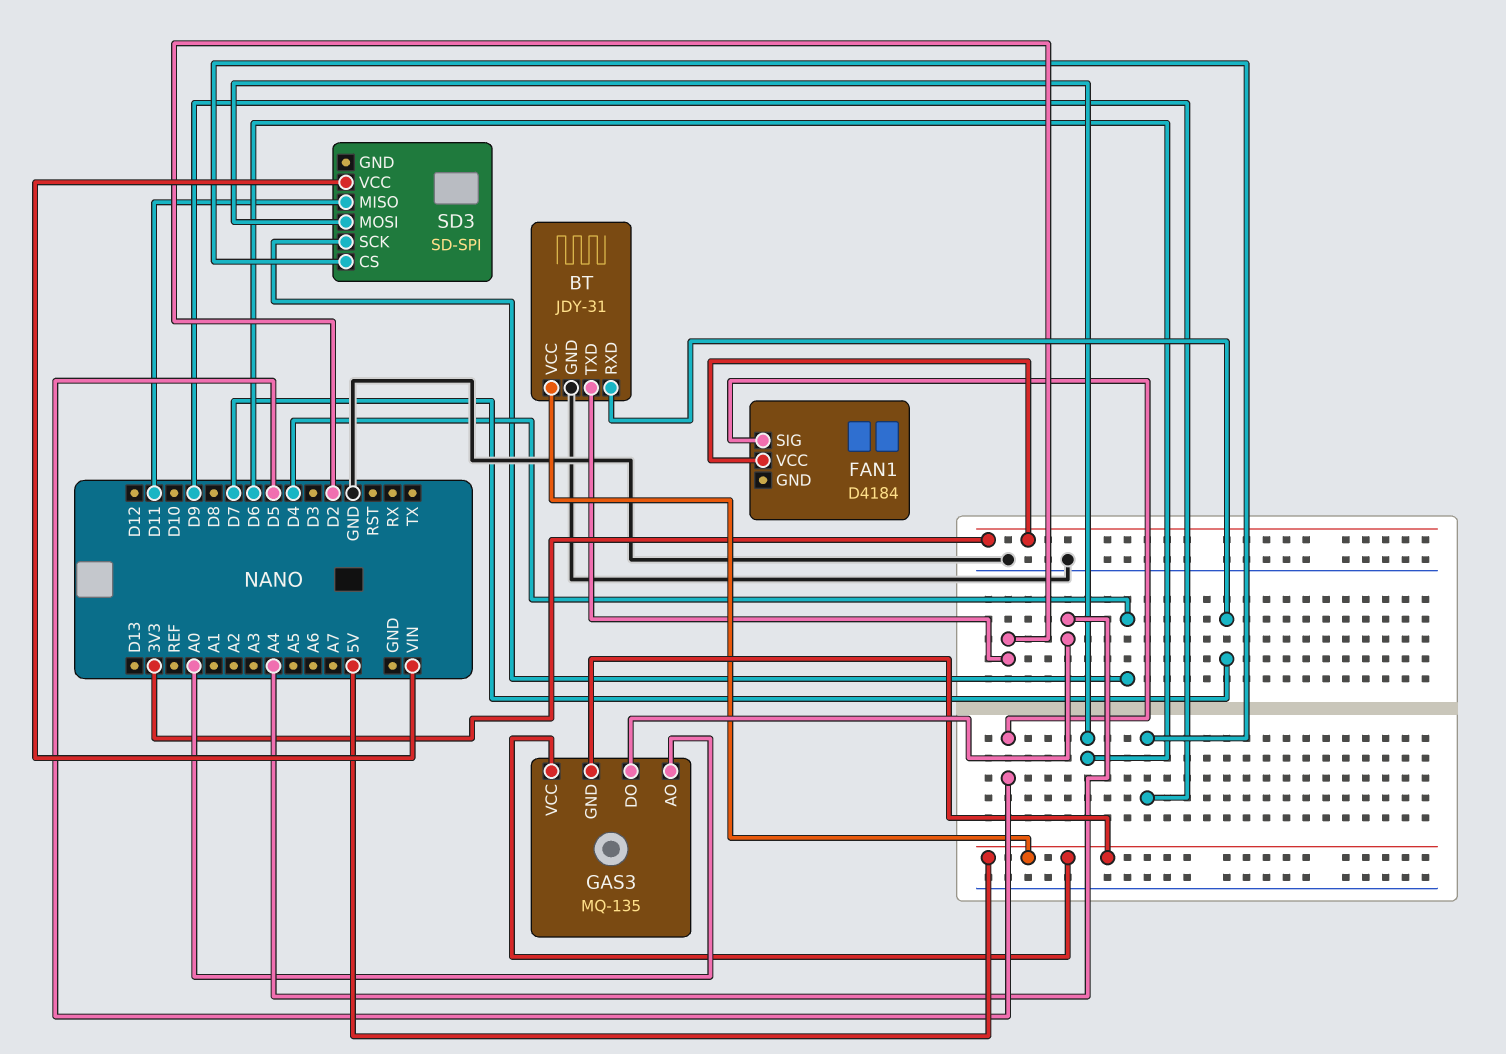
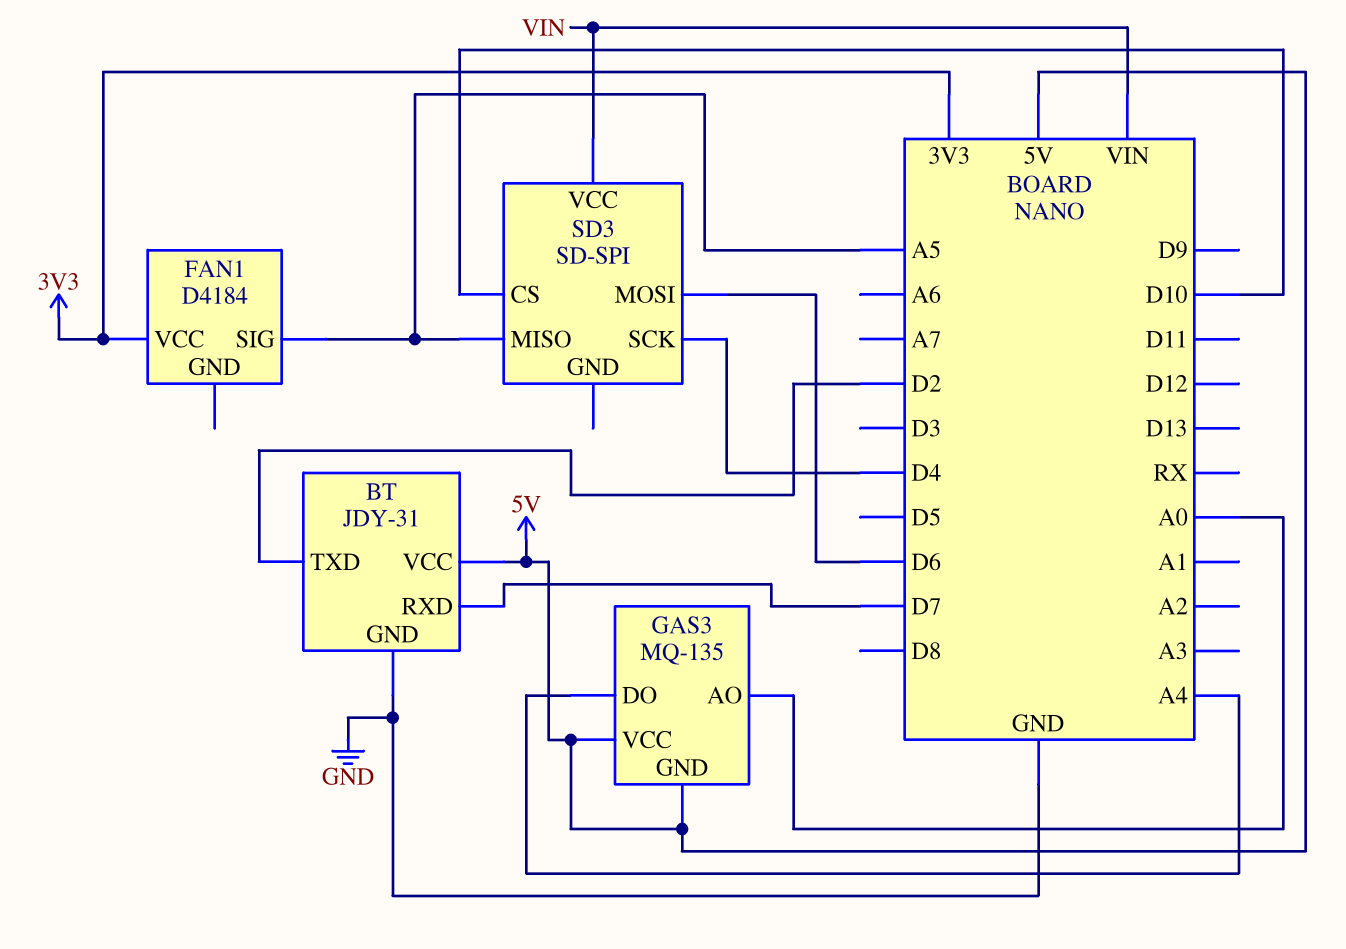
FAN1 pin SIG: D5 -> A5
SD3 pin CS: D9 -> D10
SD3 pin MISO: D11 -> A5

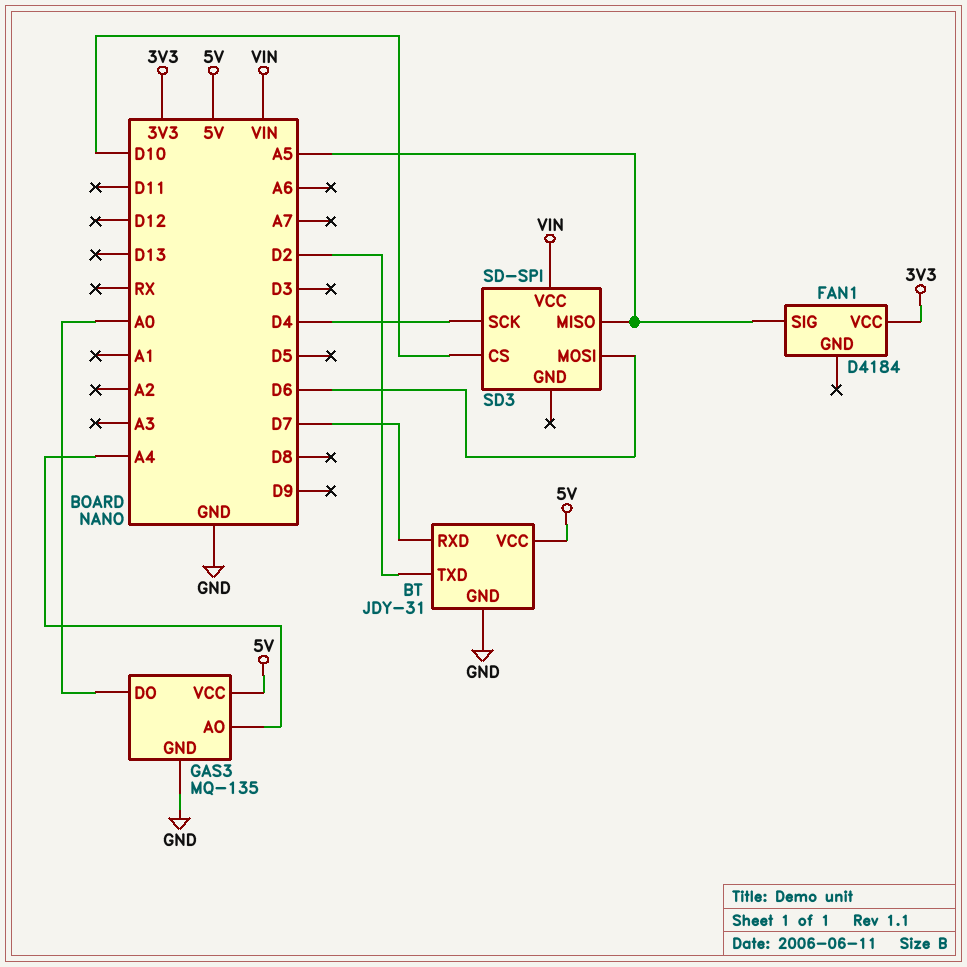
GAS3 pin AO: A0 -> A4
GAS3 pin DO: A4 -> A0
GAS3 pin GND: 5V -> GND

